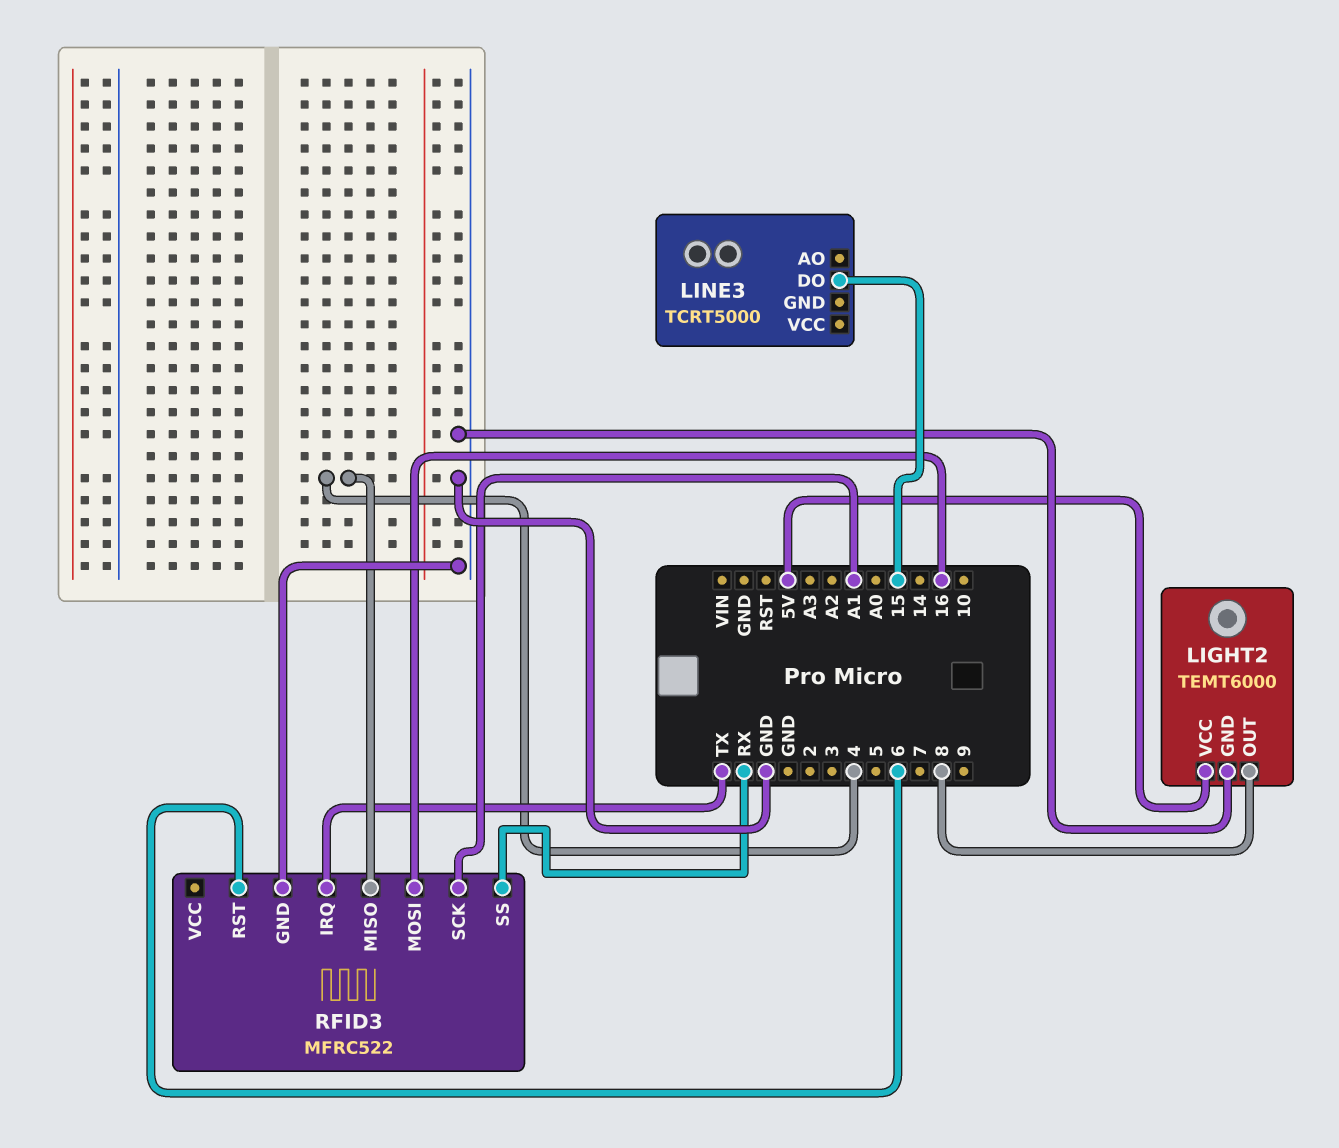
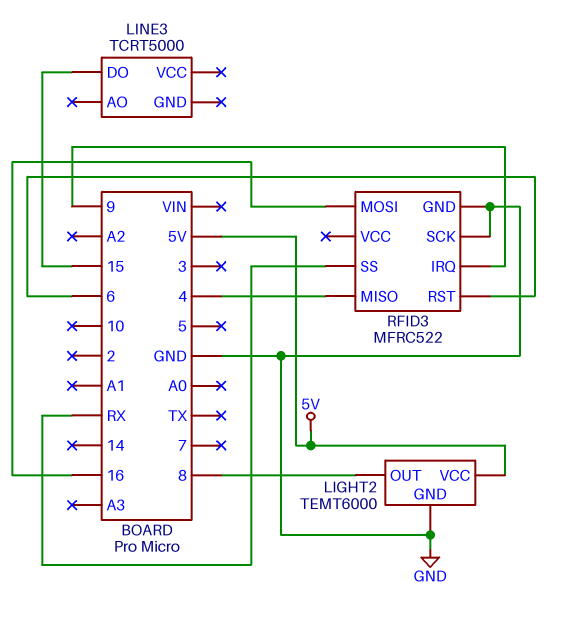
RFID3 pin IRQ: TX -> 9
RFID3 pin SCK: A1 -> GND

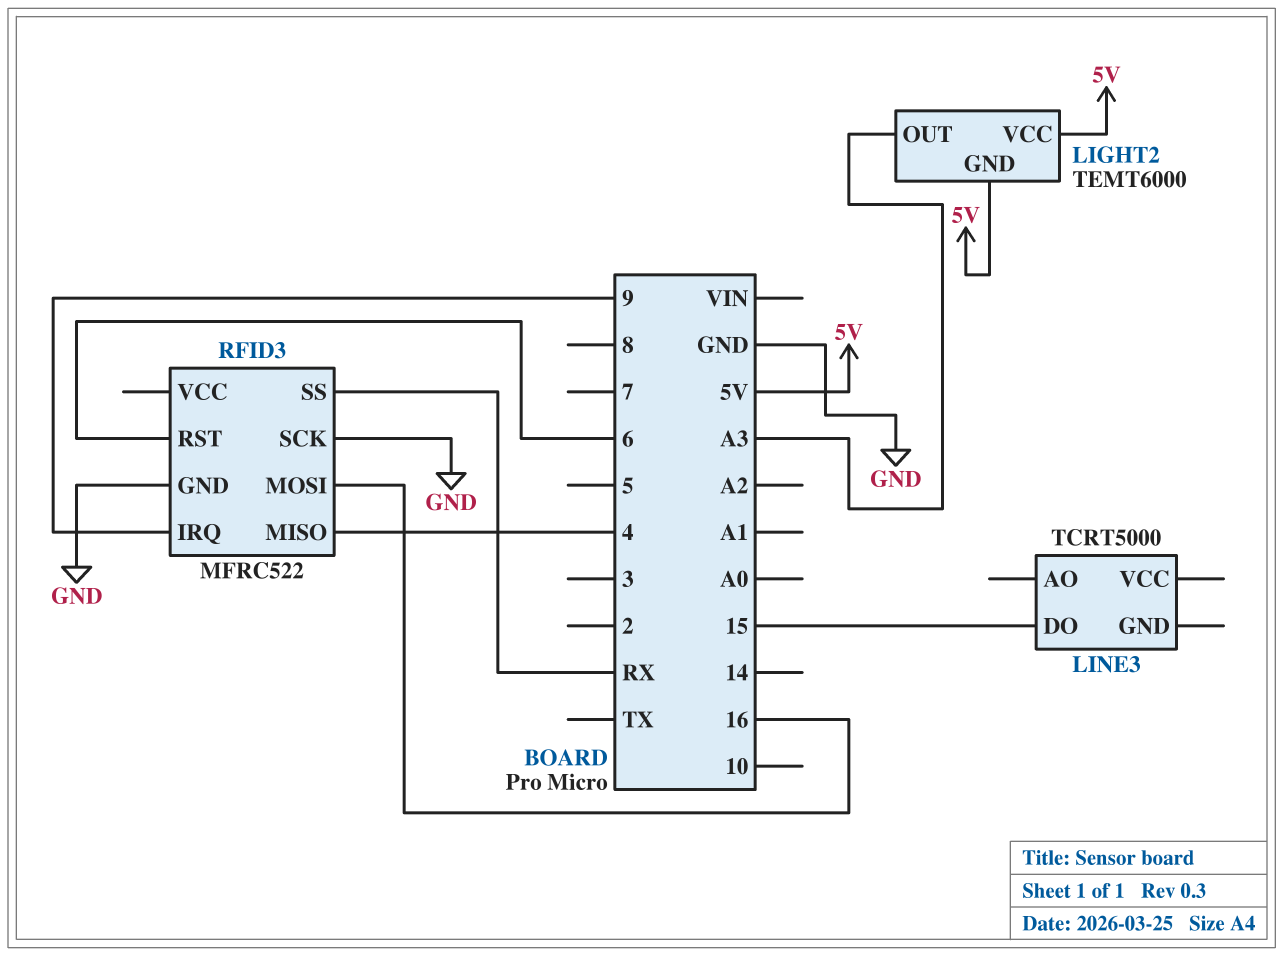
LIGHT2 pin GND: GND -> 5V
LIGHT2 pin OUT: 8 -> A3

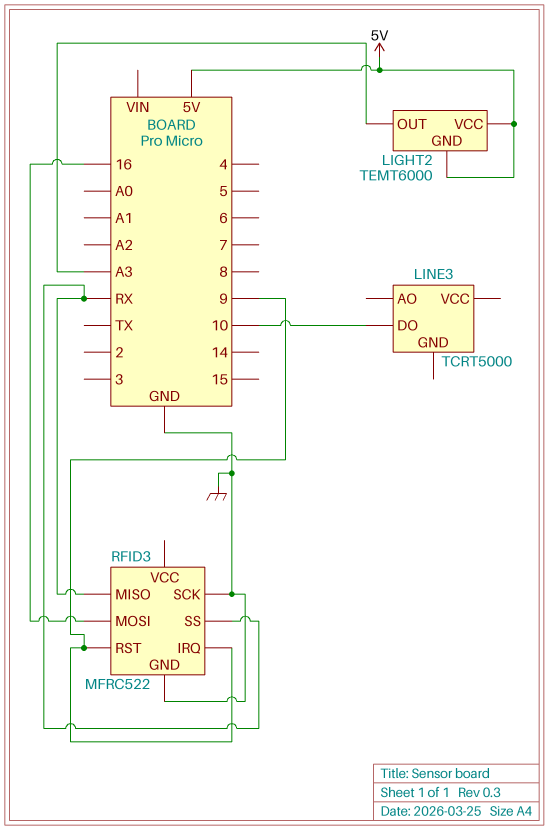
LINE3 pin DO: 15 -> 10
RFID3 pin MISO: 4 -> RX
RFID3 pin RST: 6 -> 9

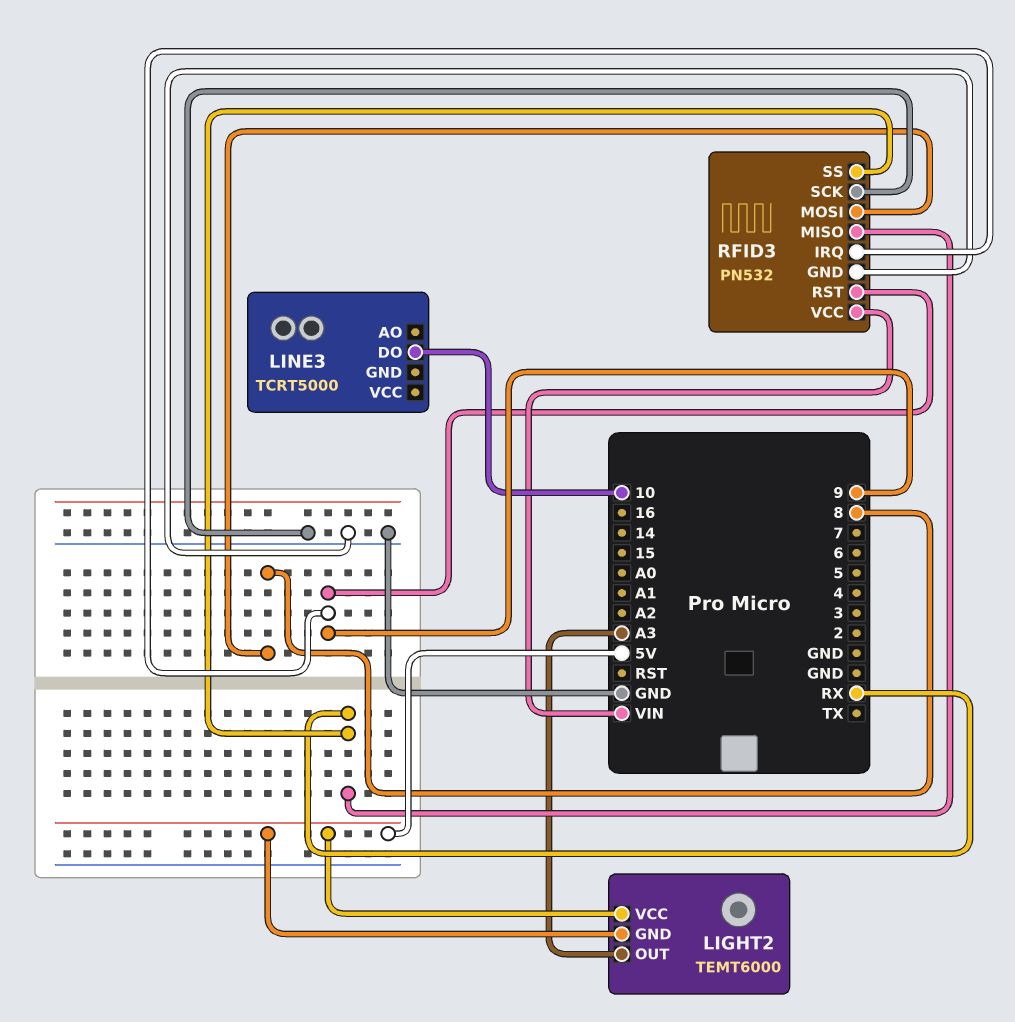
RFID3: MFRC522 -> PN532
RFID3 pin MOSI: 16 -> 8
RFID3 pin VCC: none -> VIN

